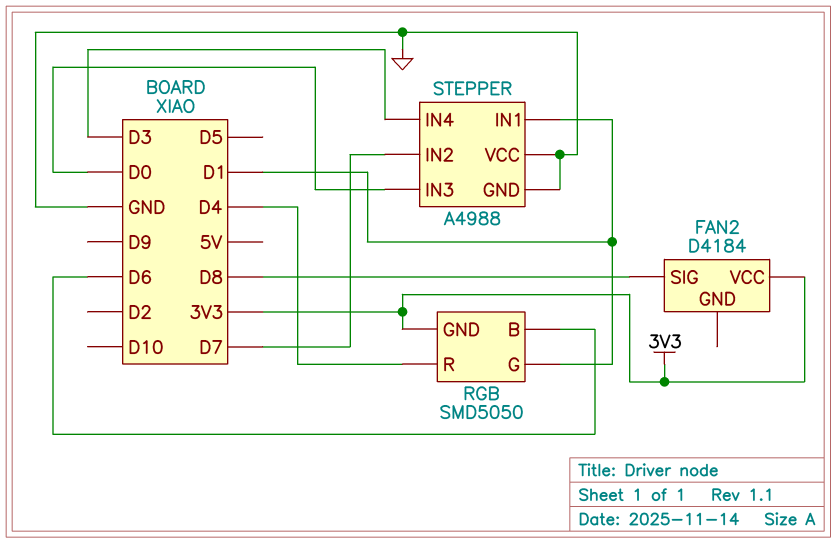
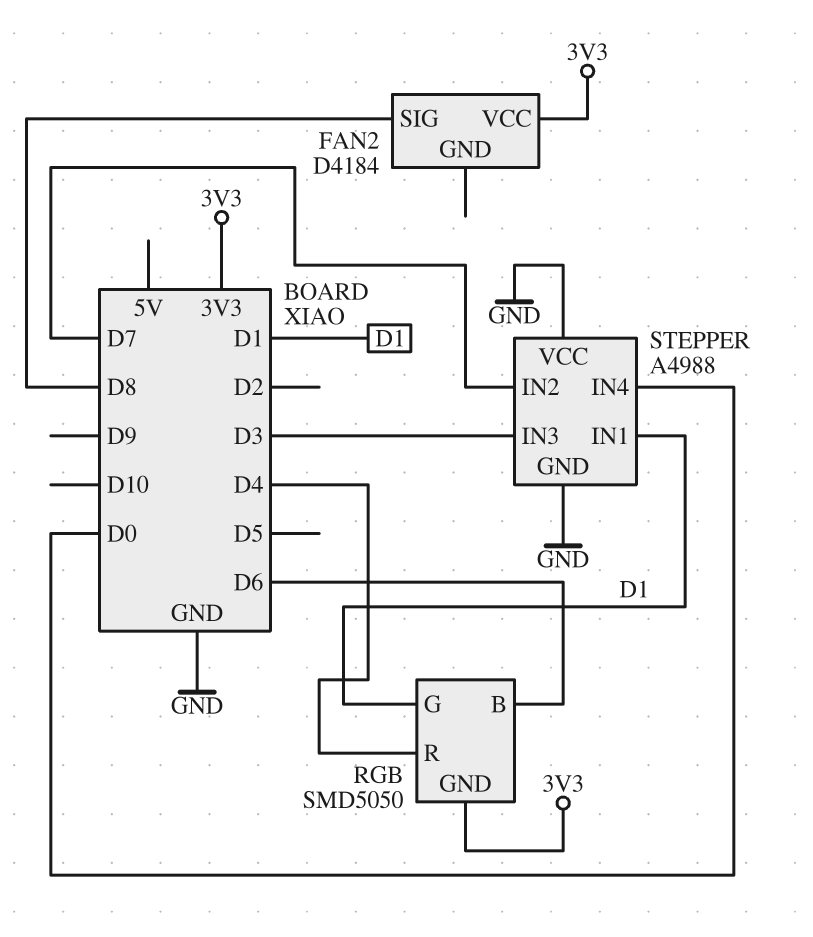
STEPPER pin IN3: D0 -> D3
STEPPER pin IN4: D3 -> D0

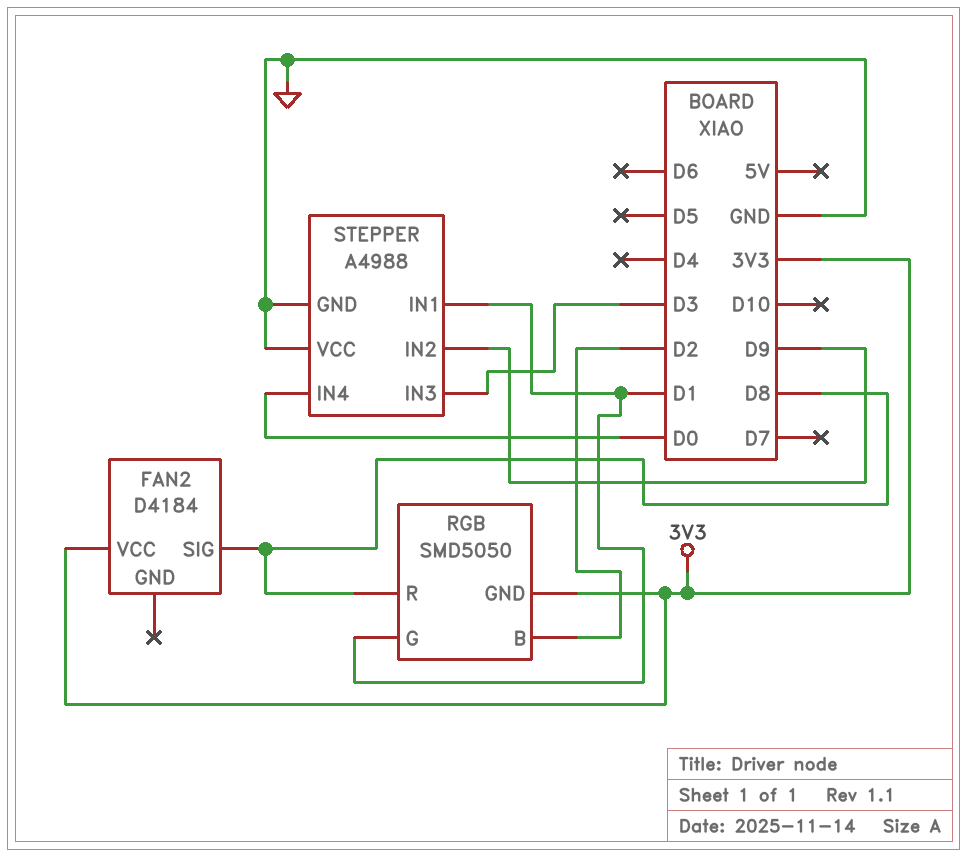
RGB pin B: D6 -> D2
RGB pin R: D4 -> D8
STEPPER pin IN2: D7 -> D9

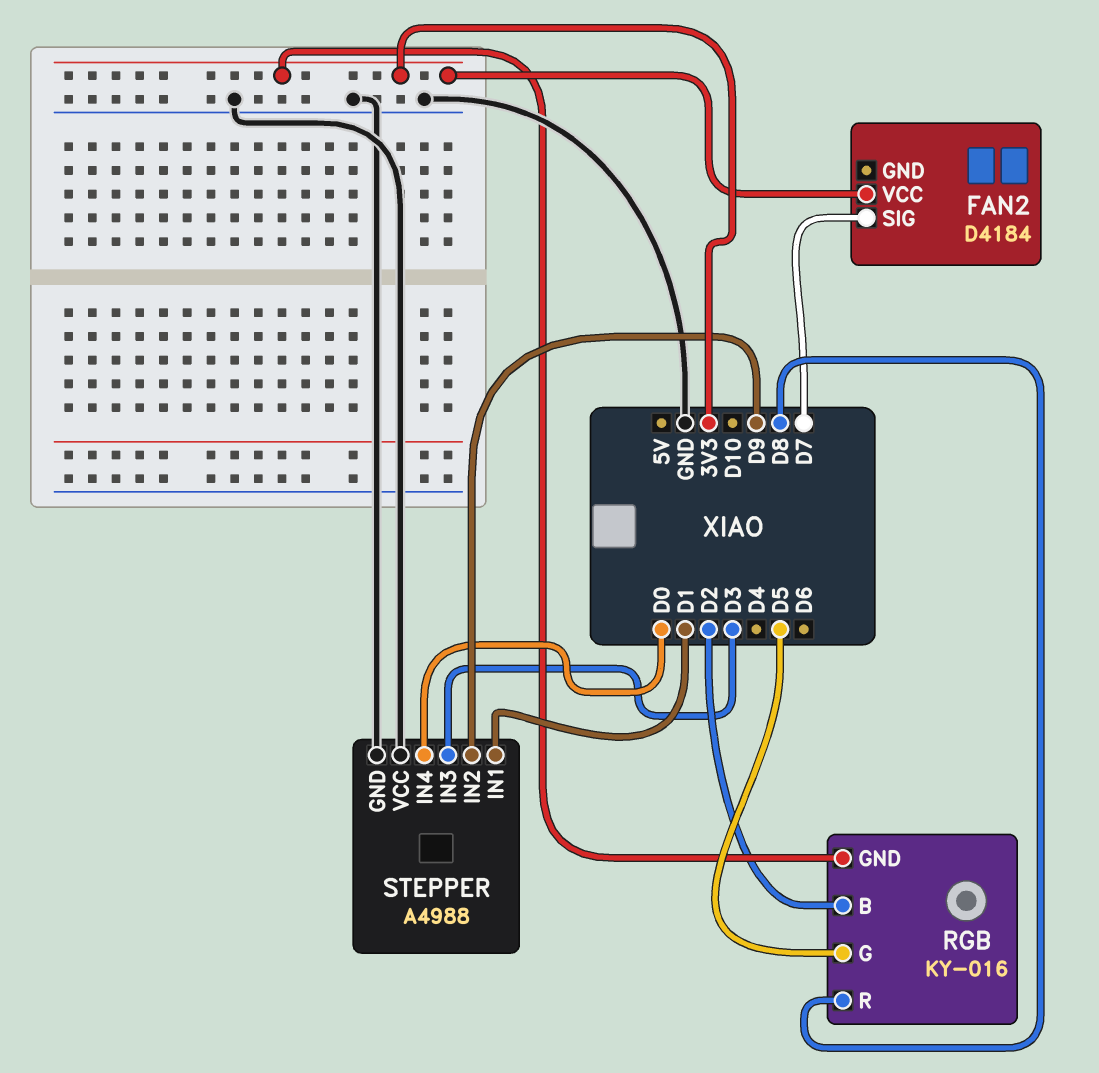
FAN2 pin SIG: D8 -> D7
RGB: SMD5050 -> KY-016
RGB pin G: D1 -> D5

